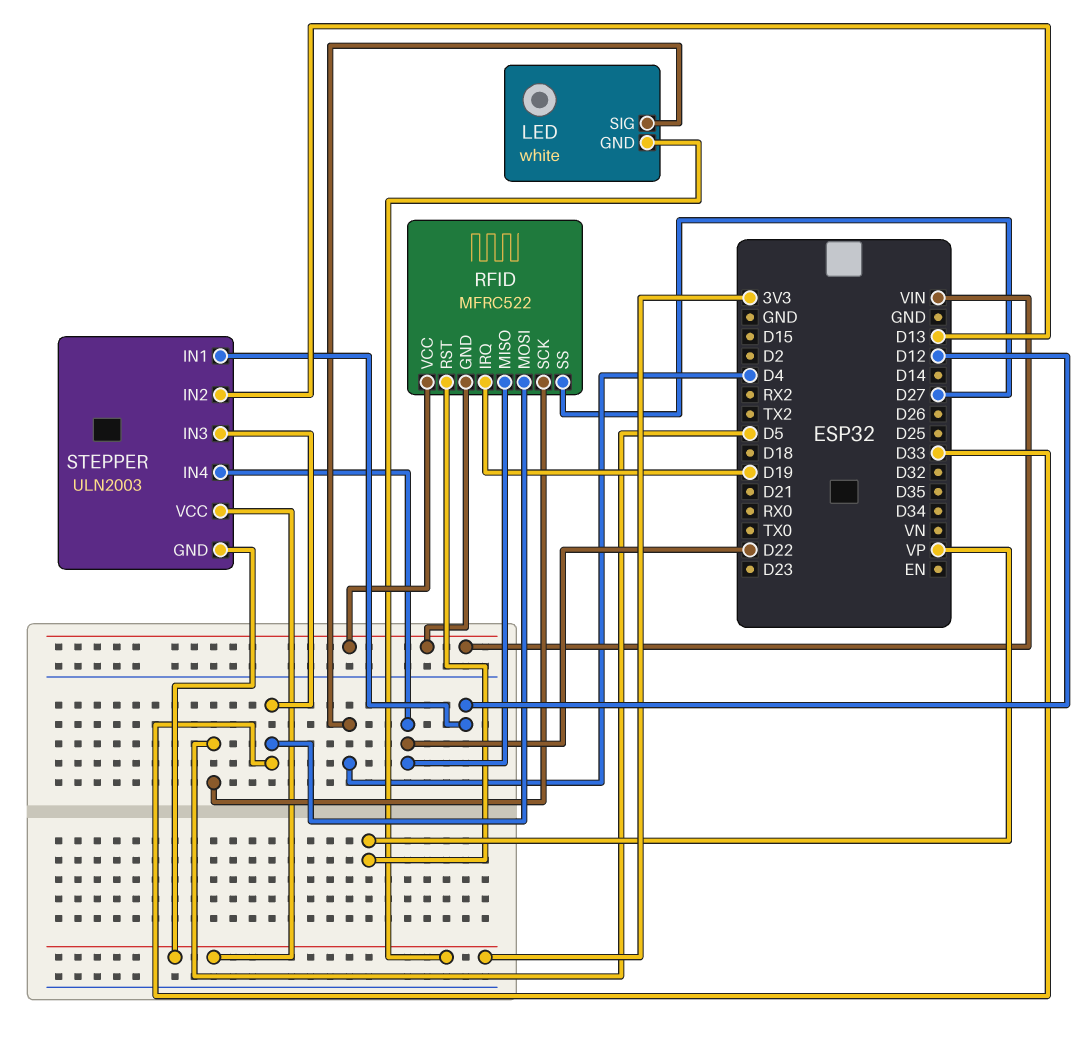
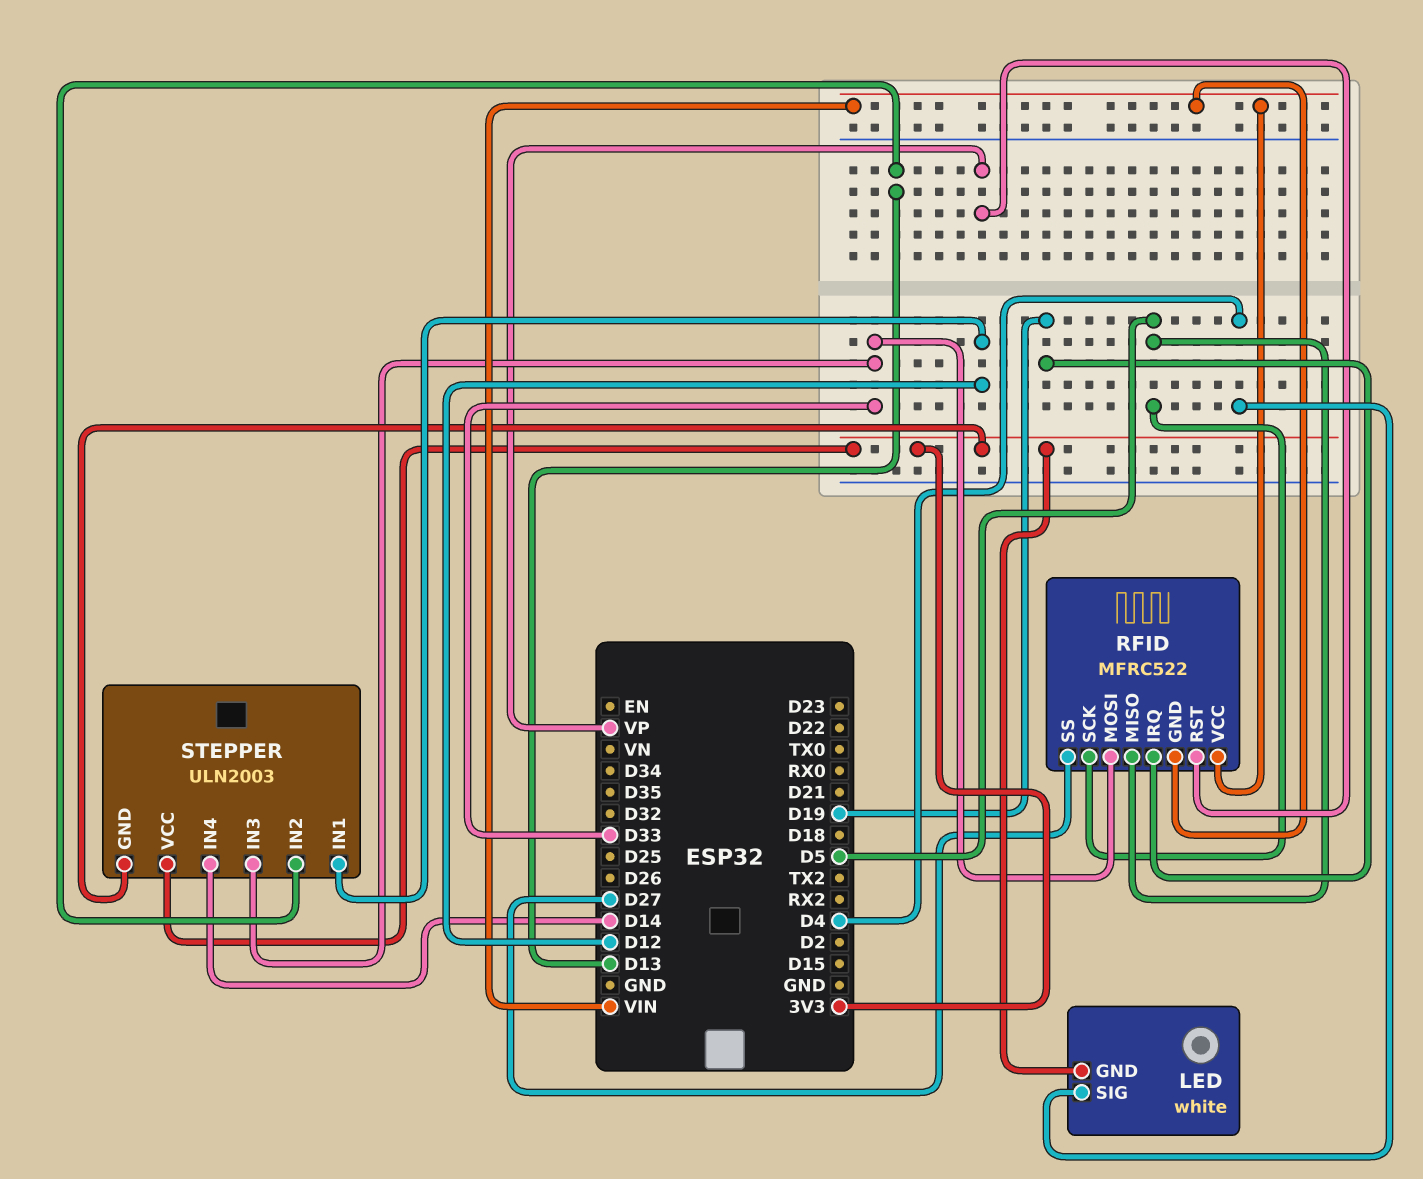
RFID pin MISO: D22 -> D5
STEPPER pin IN4: D22 -> D14

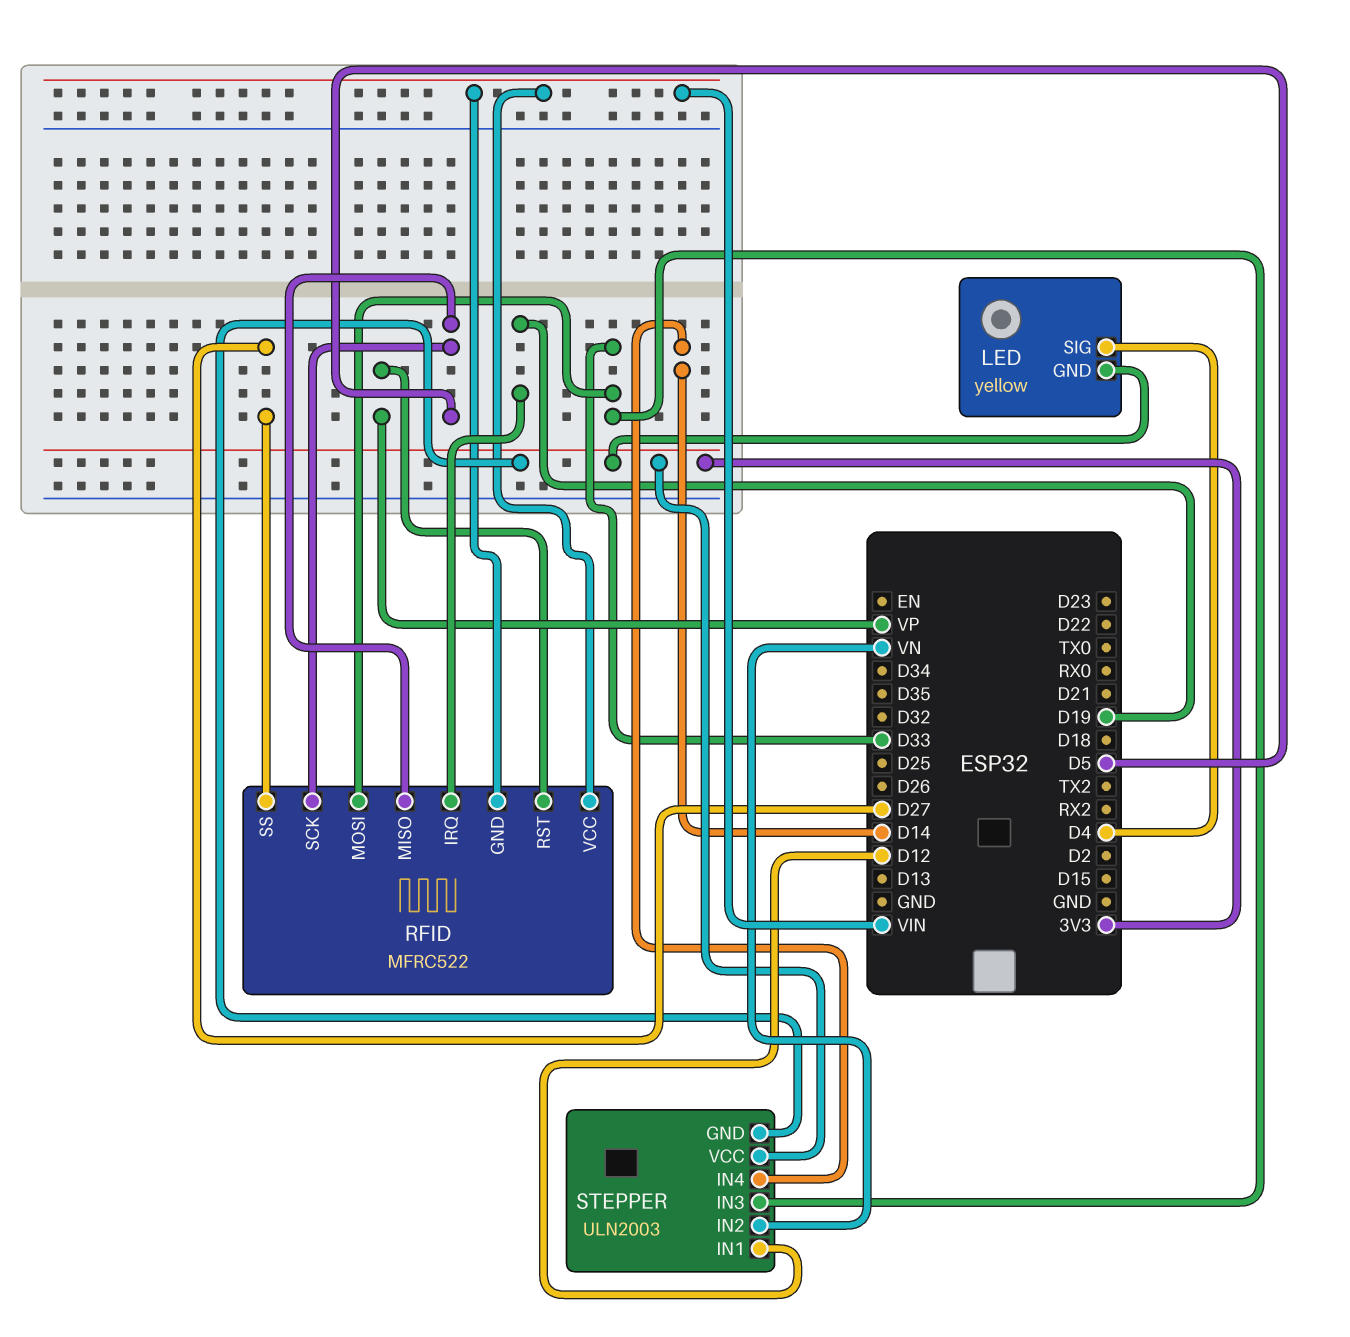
LED: white -> yellow
STEPPER pin IN2: D13 -> VN

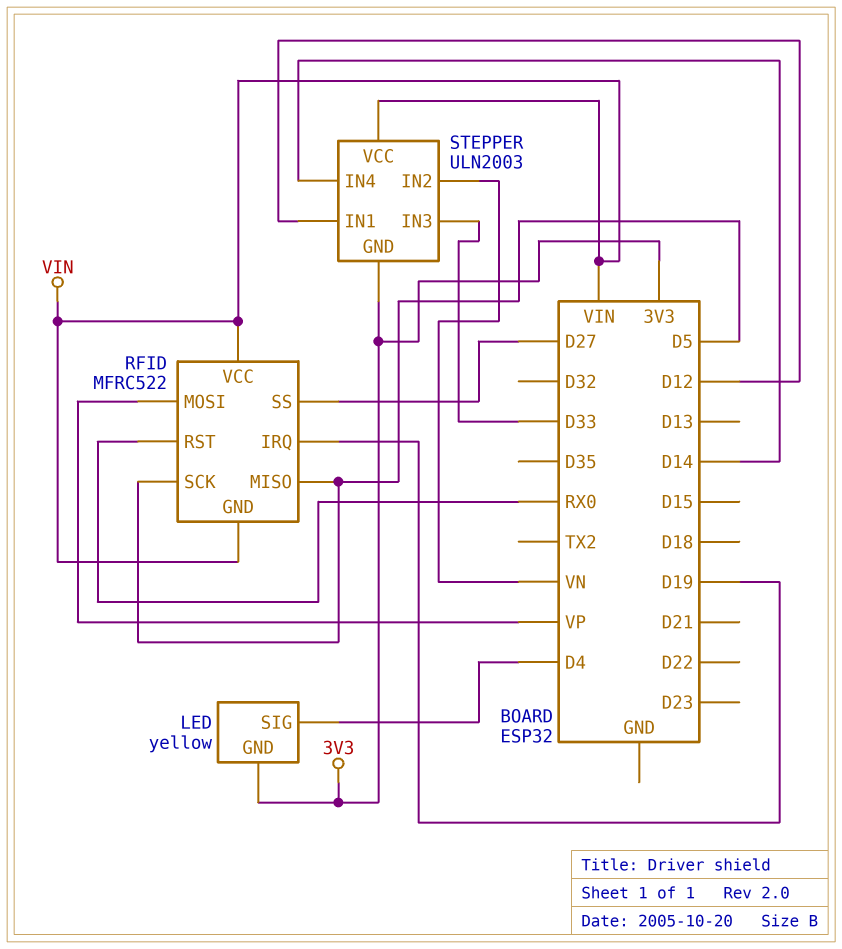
RFID pin MOSI: D33 -> VP
RFID pin RST: VP -> RX0
STEPPER pin VCC: 3V3 -> VIN

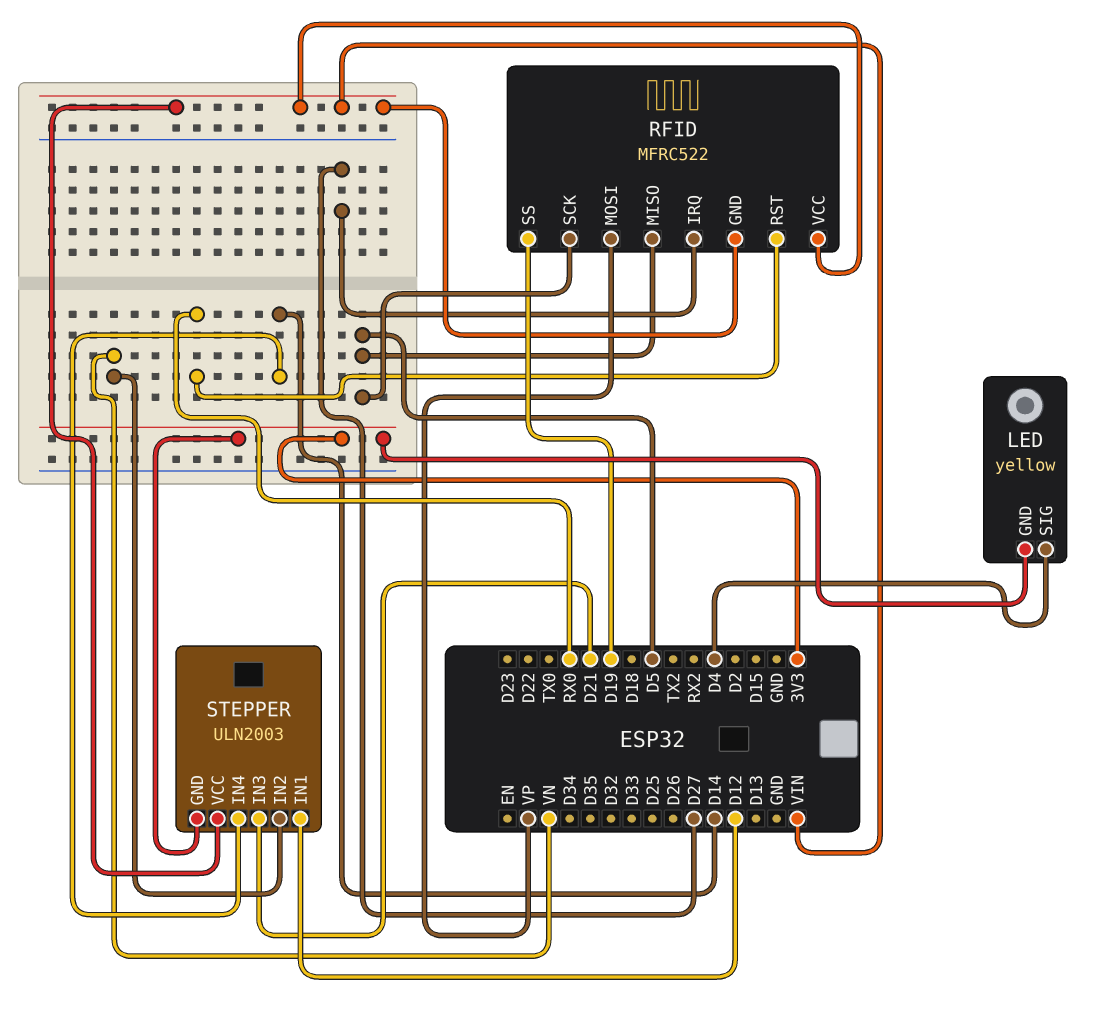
RFID pin IRQ: D19 -> D27
RFID pin SS: D27 -> D19
STEPPER pin IN3: D33 -> D21

